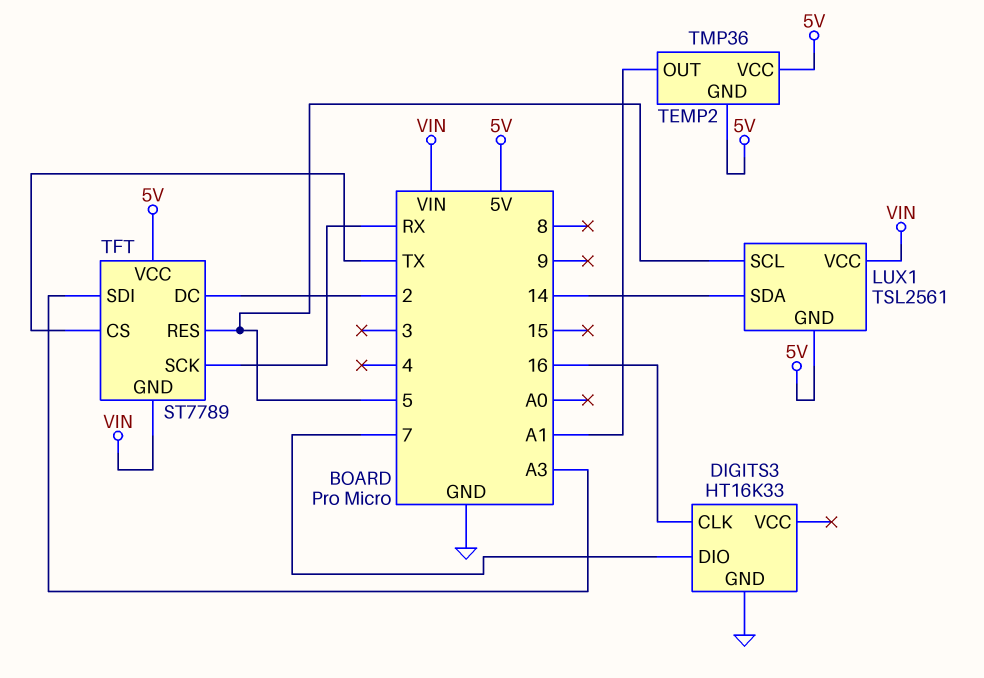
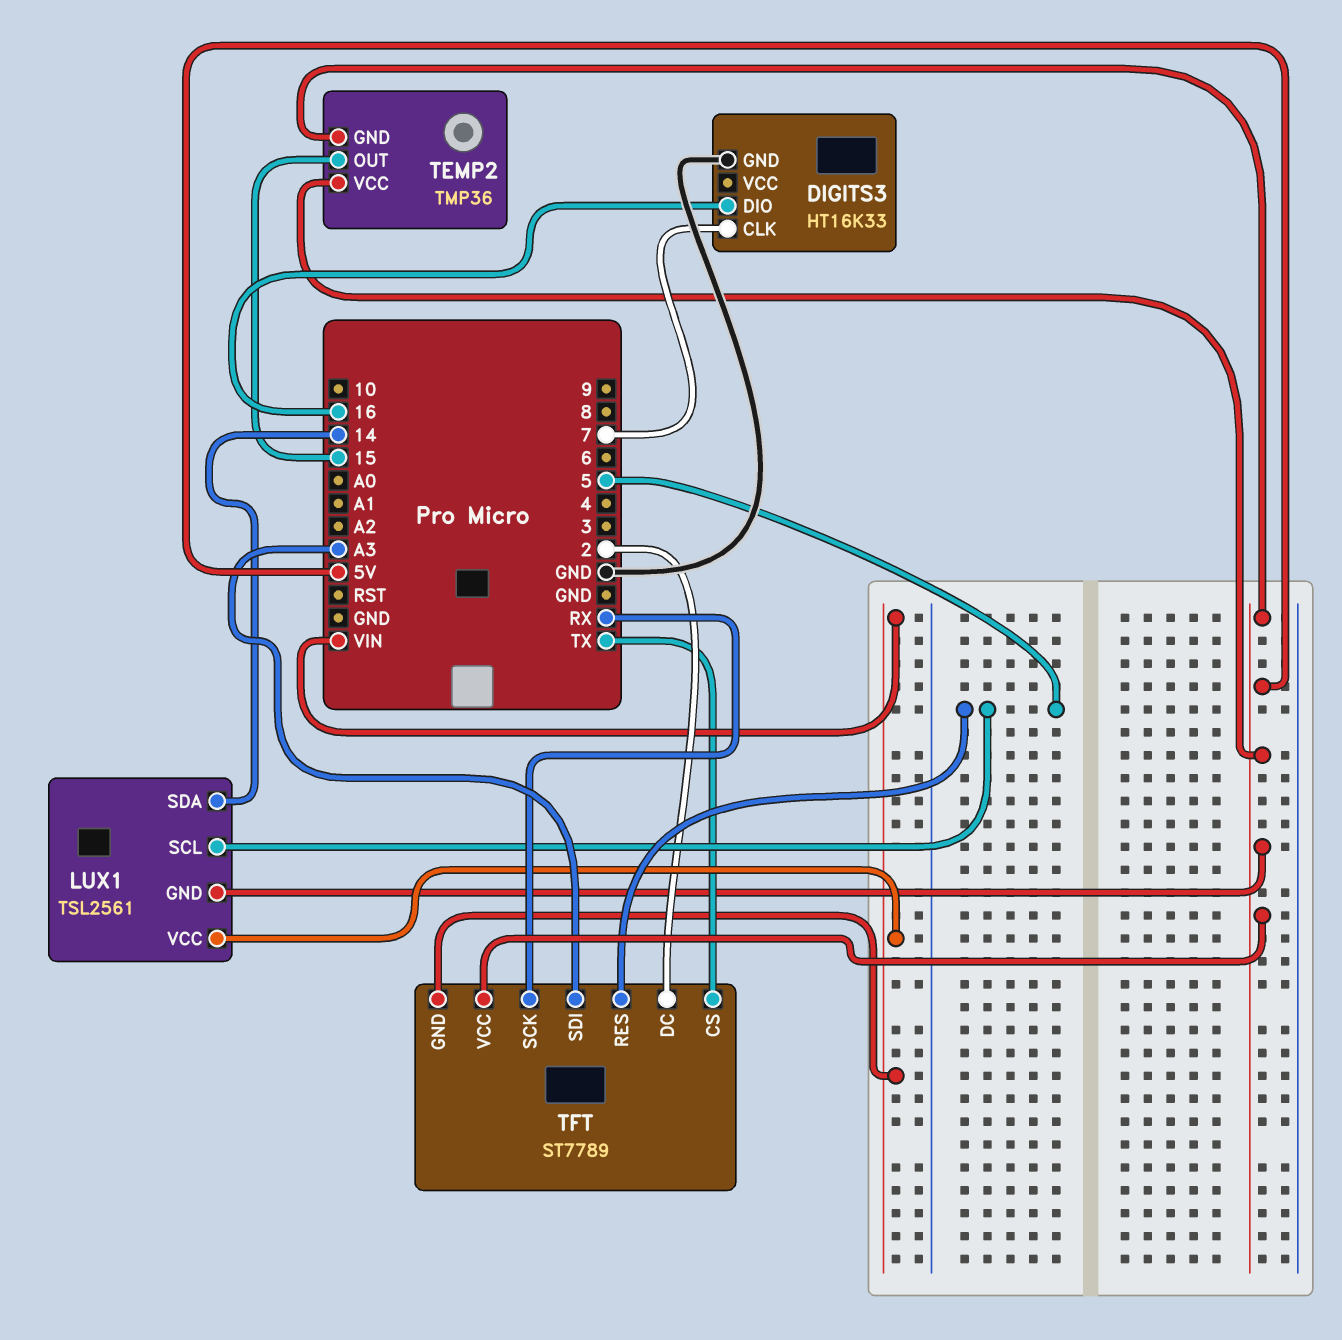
DIGITS3 pin CLK: 16 -> 7
DIGITS3 pin DIO: 7 -> 16
TEMP2 pin OUT: A1 -> 15

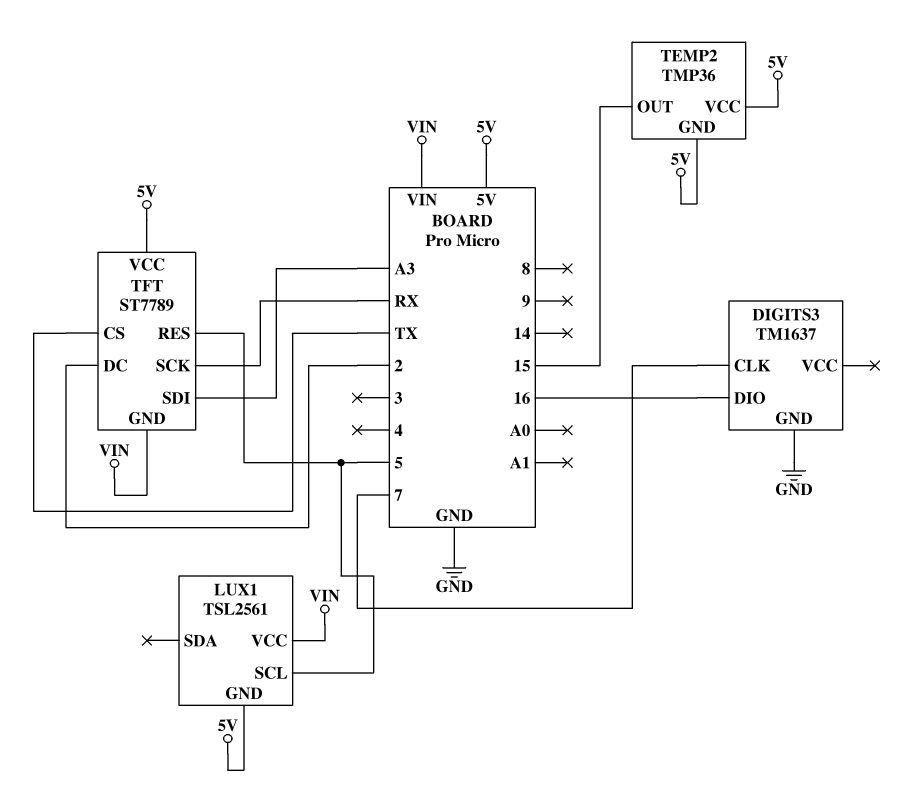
DIGITS3: HT16K33 -> TM1637
LUX1 pin SDA: 14 -> none

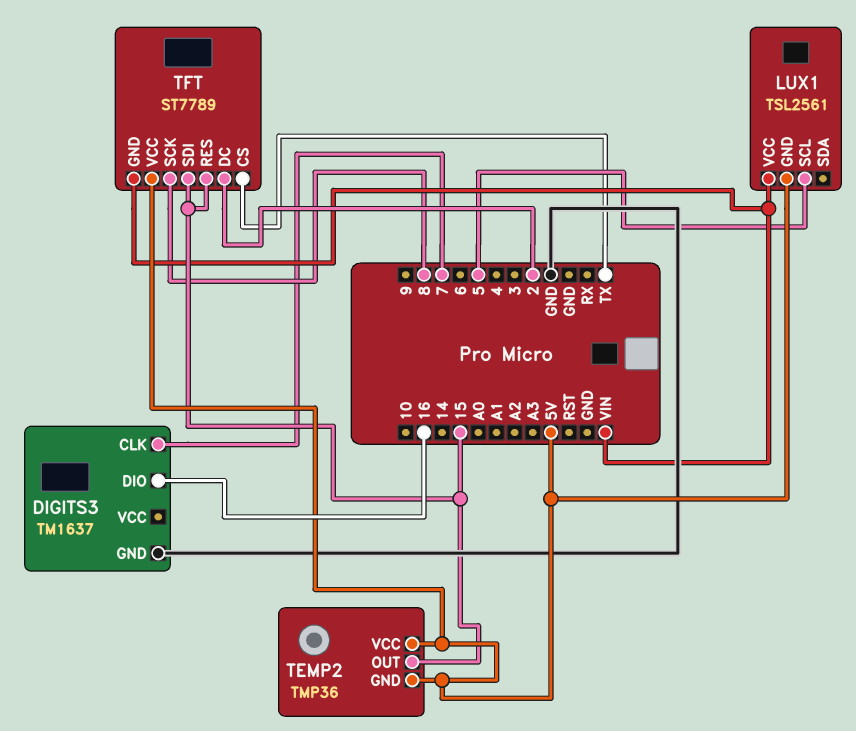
TFT pin RES: 5 -> 15
TFT pin SCK: RX -> 8
TFT pin SDI: A3 -> 15

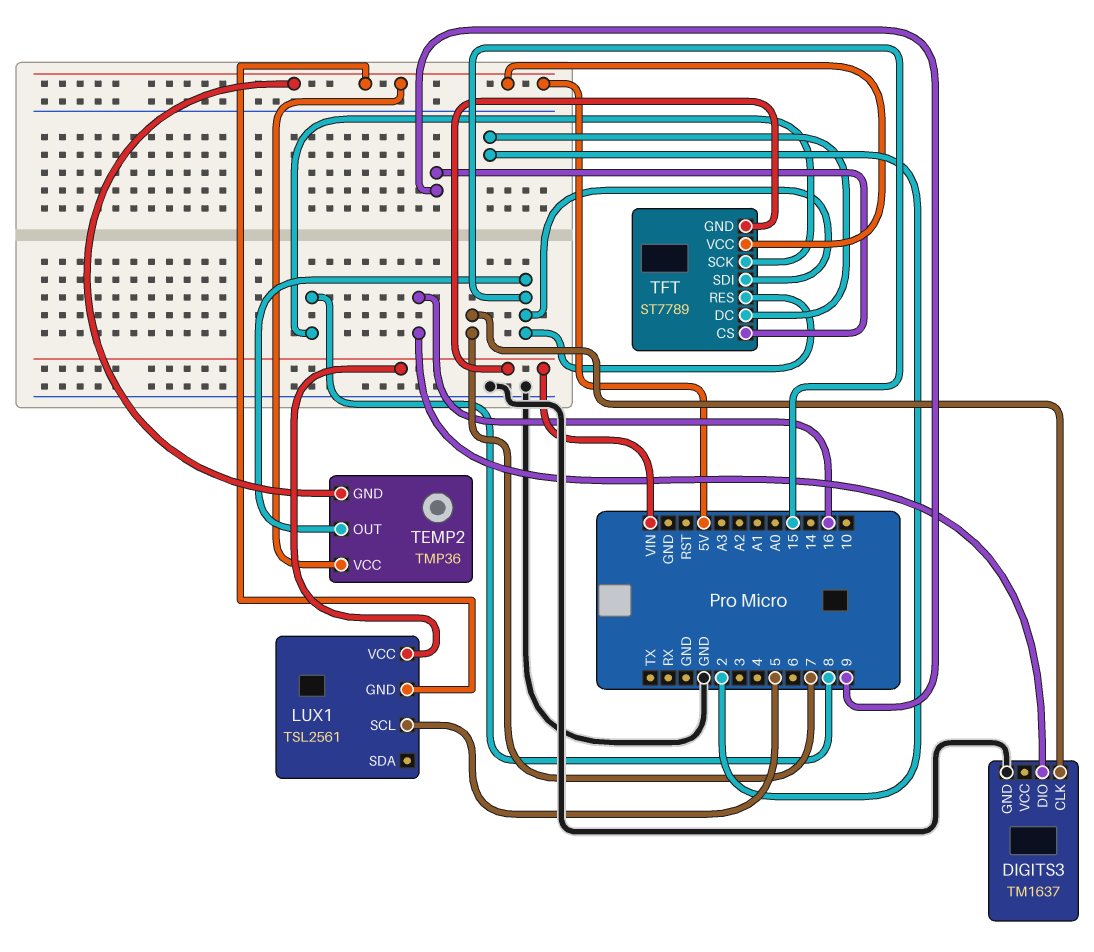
TFT pin CS: TX -> 9

